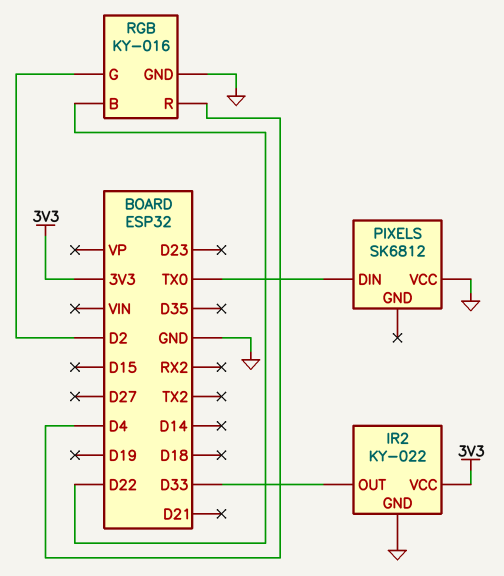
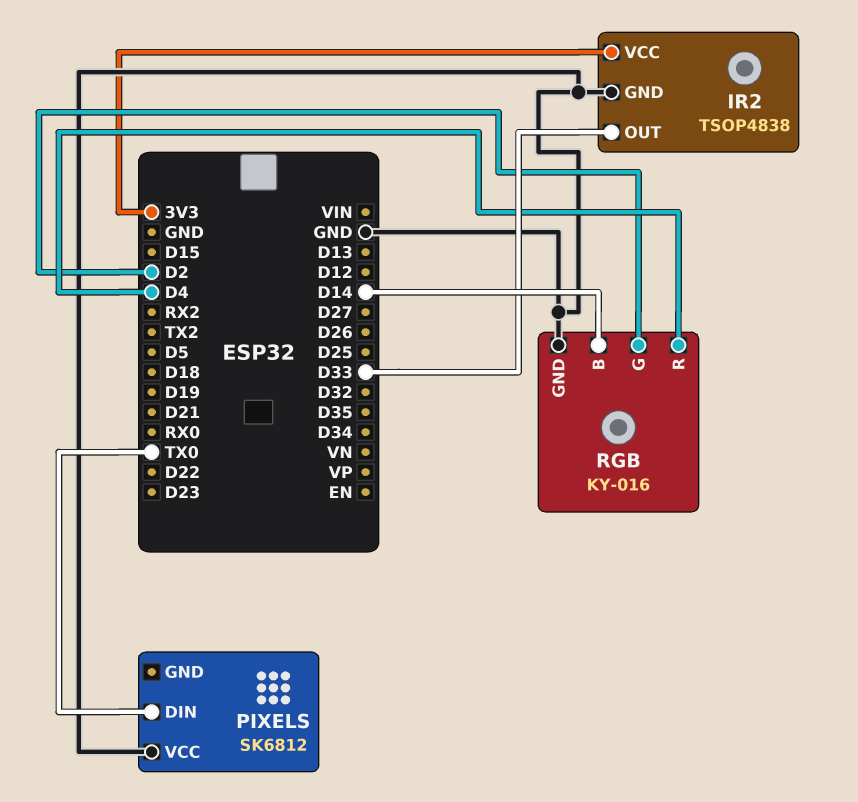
IR2: KY-022 -> TSOP4838
RGB pin B: D22 -> D14

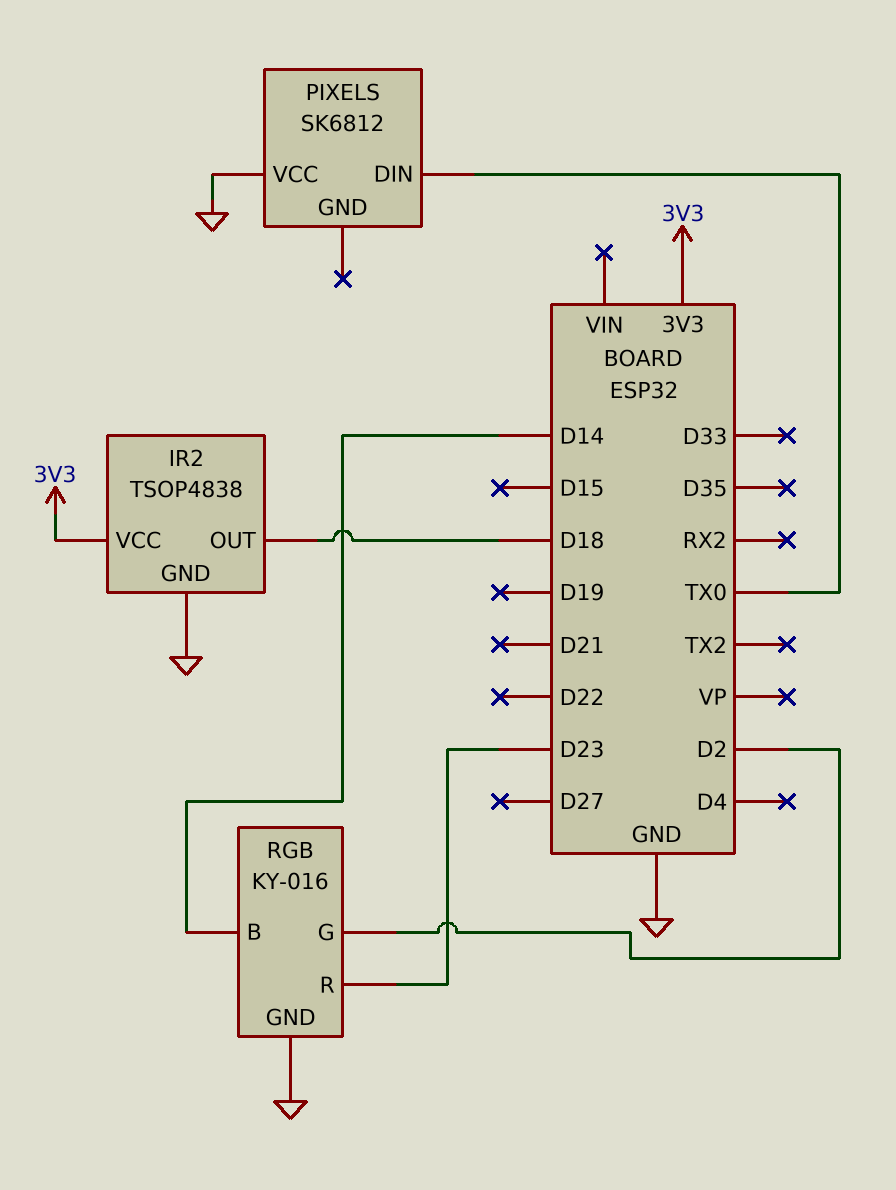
IR2 pin OUT: D33 -> D18
RGB pin R: D4 -> D23

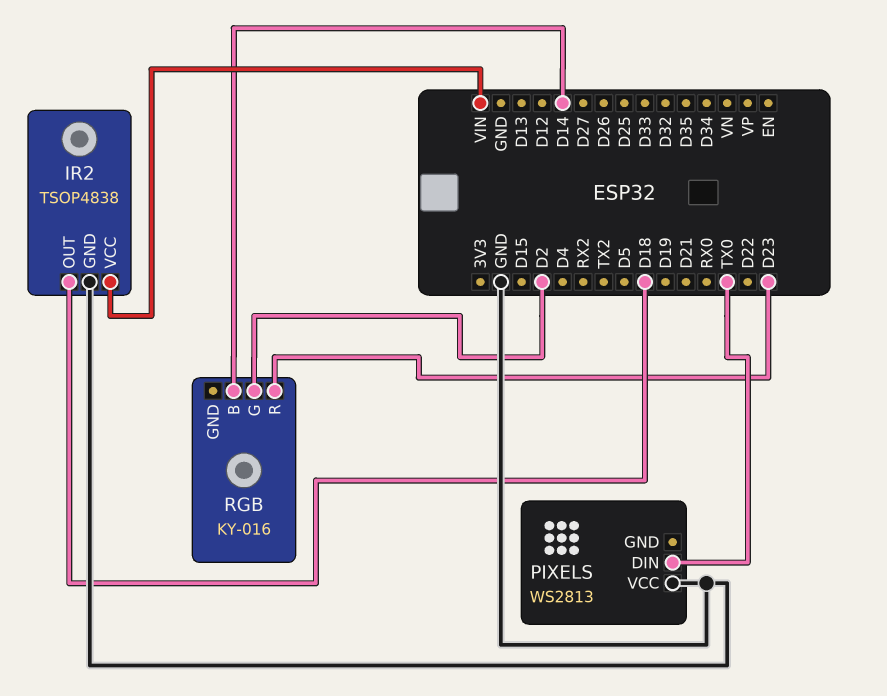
IR2 pin VCC: 3V3 -> VIN
PIXELS: SK6812 -> WS2813
RGB pin GND: GND -> none

